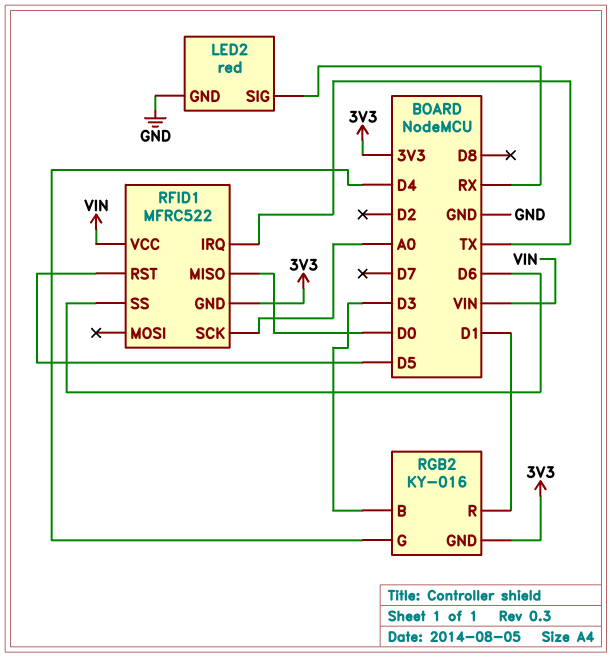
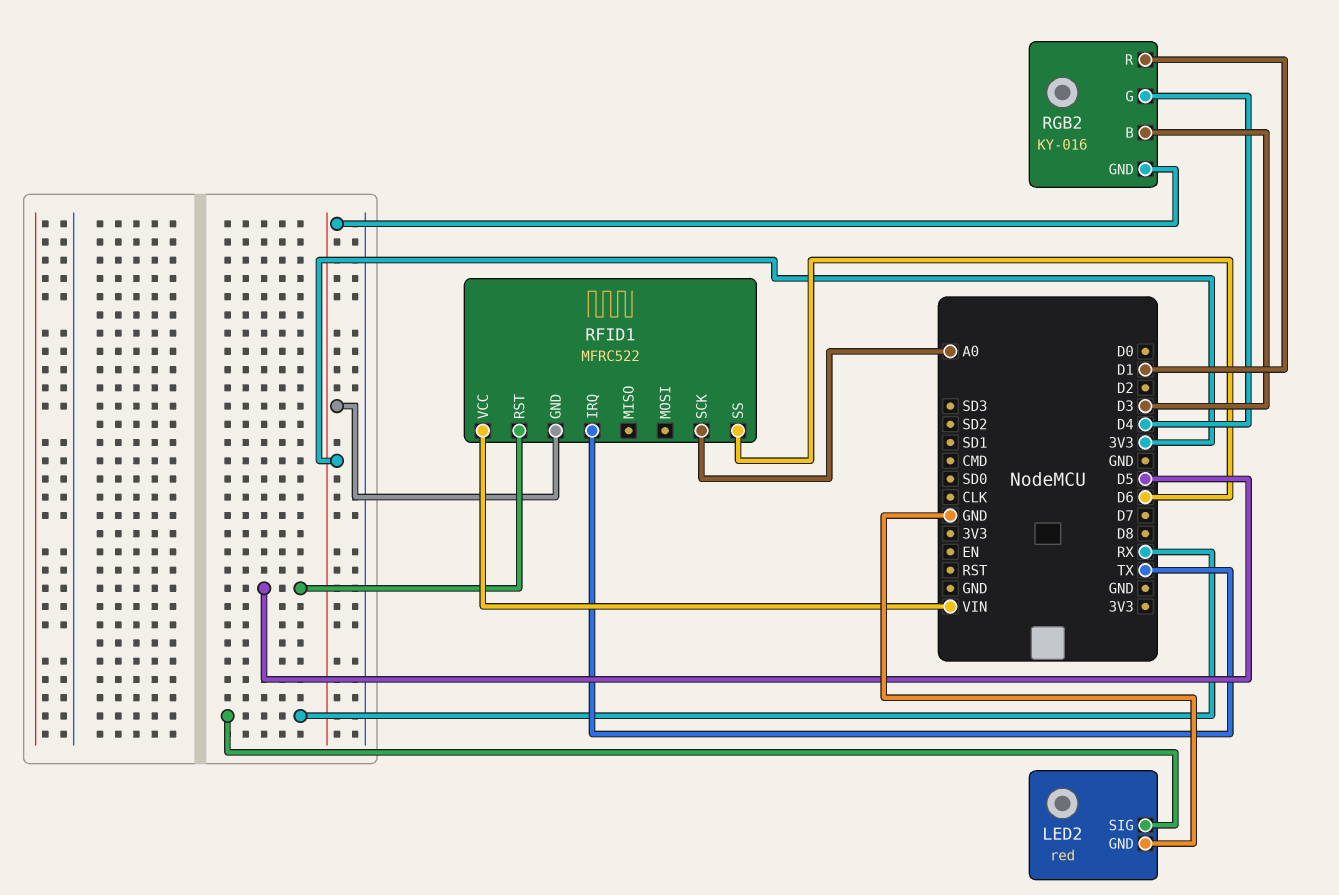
RFID1 pin MISO: D0 -> none

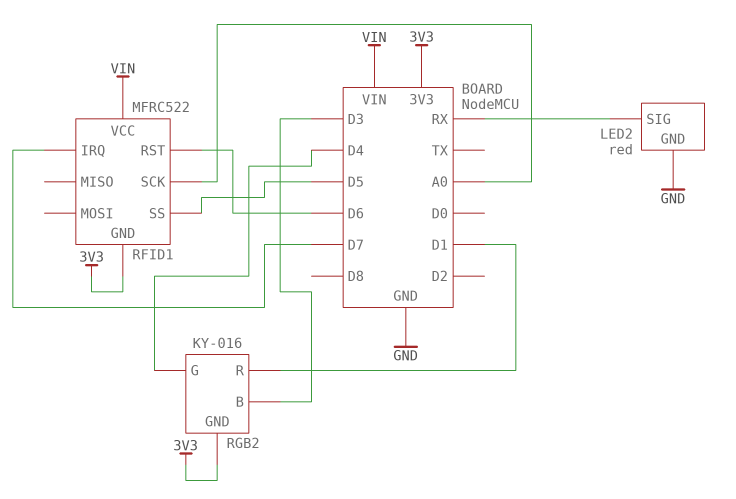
RFID1 pin IRQ: TX -> D7
RFID1 pin RST: D5 -> D6
RFID1 pin SS: D6 -> D5

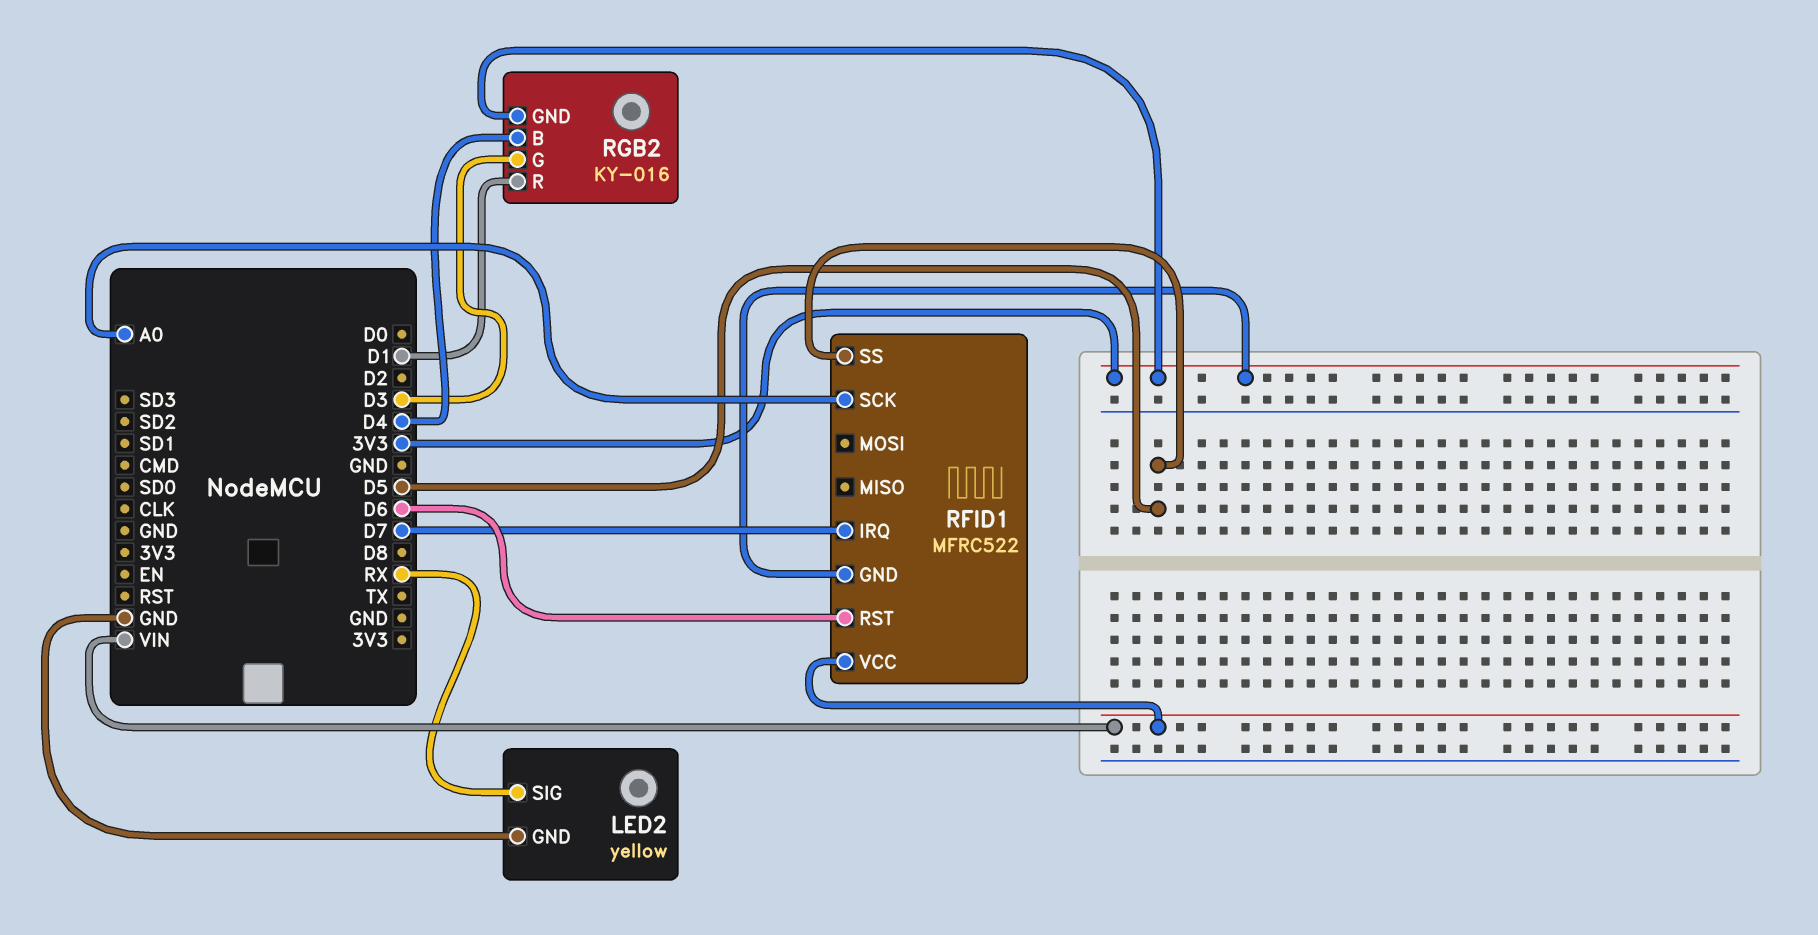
LED2: red -> yellow
RGB2 pin B: D3 -> D4
RGB2 pin G: D4 -> D3

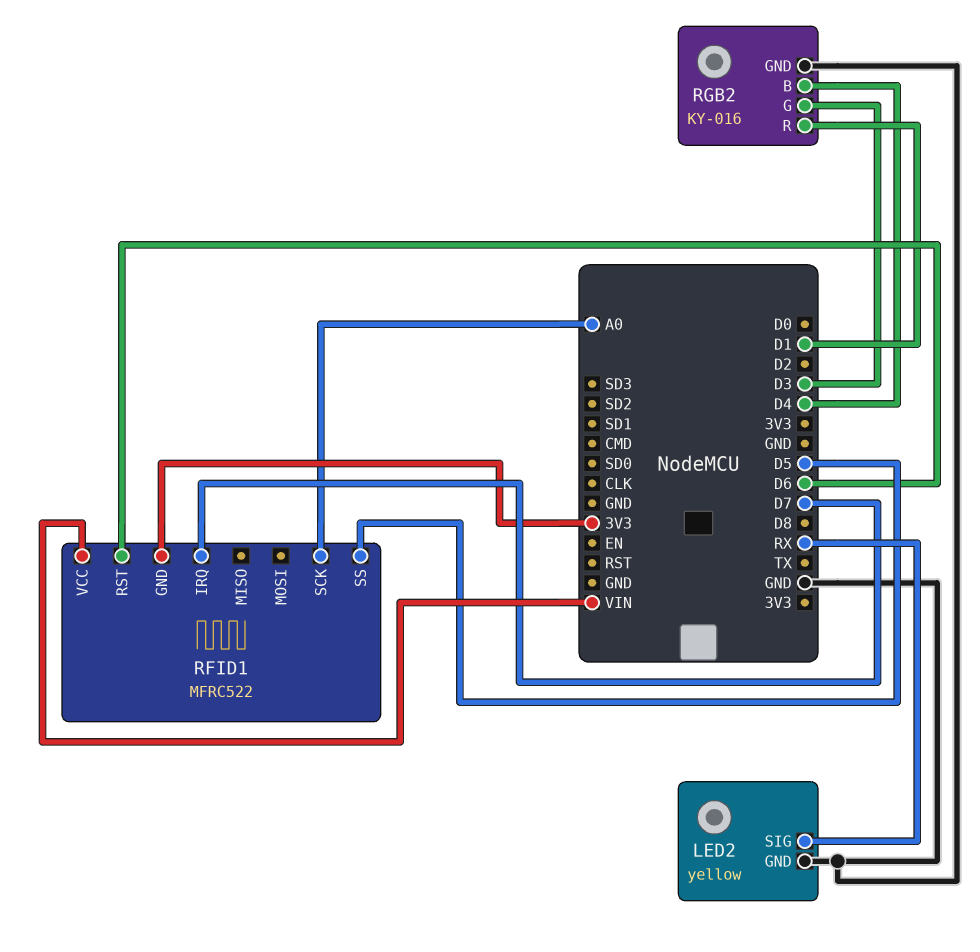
RGB2 pin GND: 3V3 -> GND

